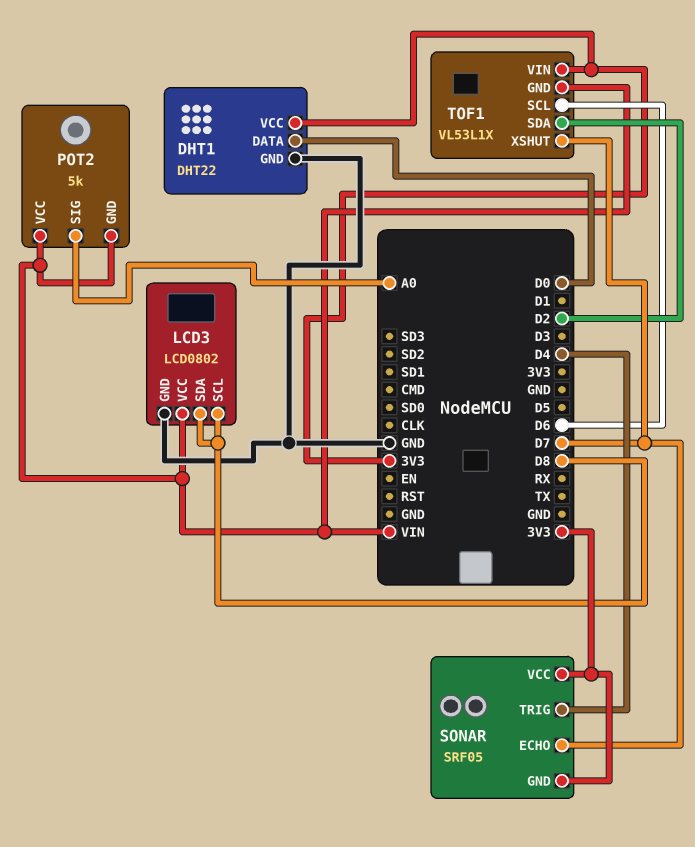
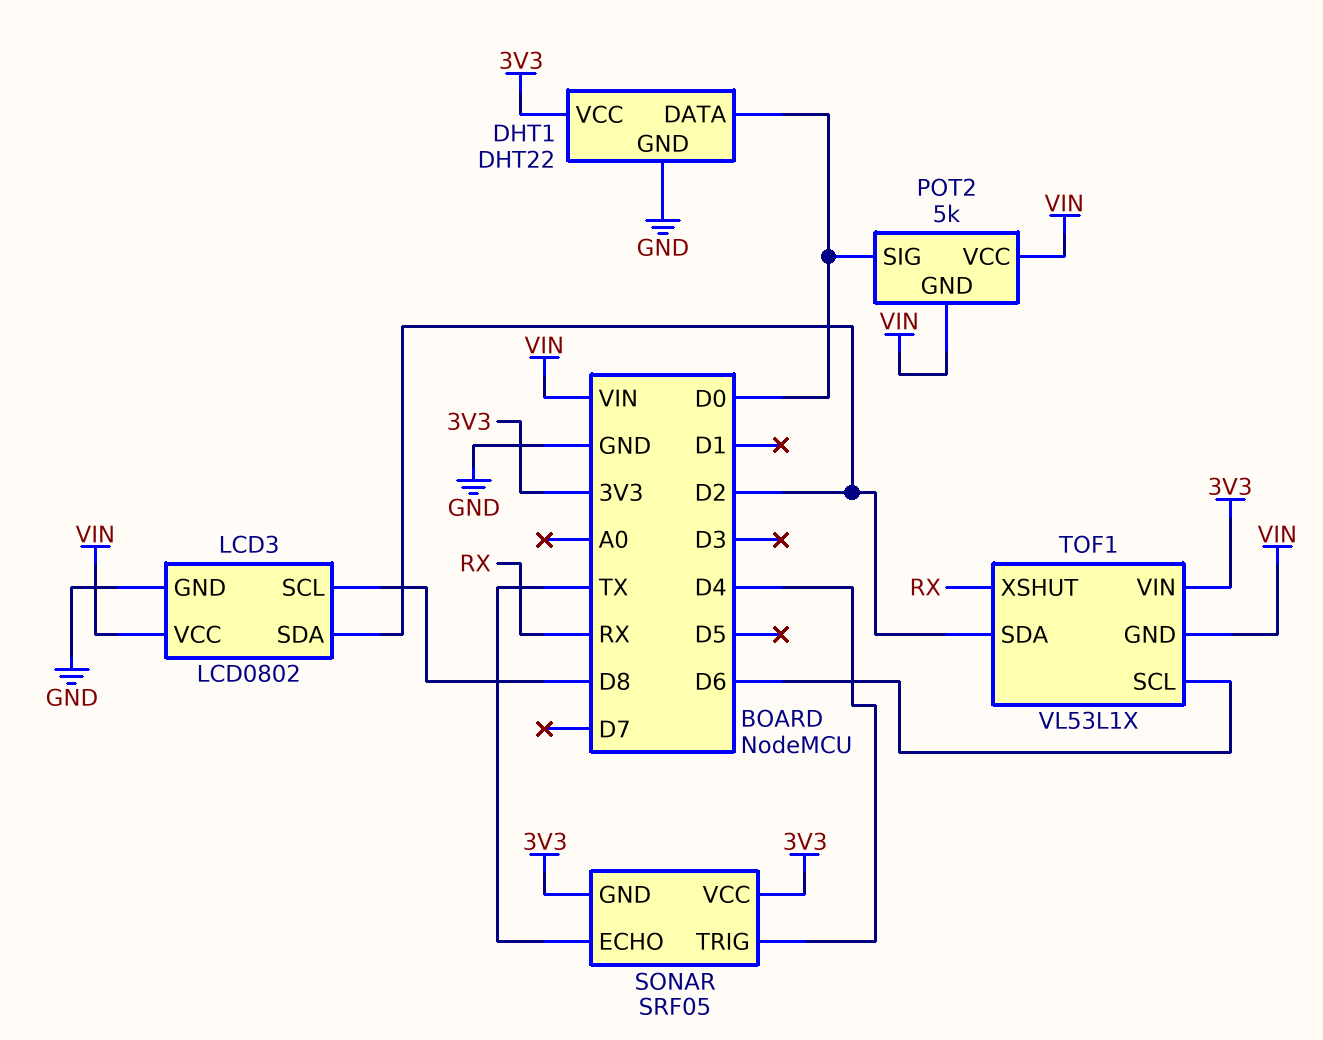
LCD3 pin SDA: D8 -> D2
POT2 pin SIG: A0 -> D0
SONAR pin ECHO: D7 -> TX
TOF1 pin XSHUT: D7 -> RX

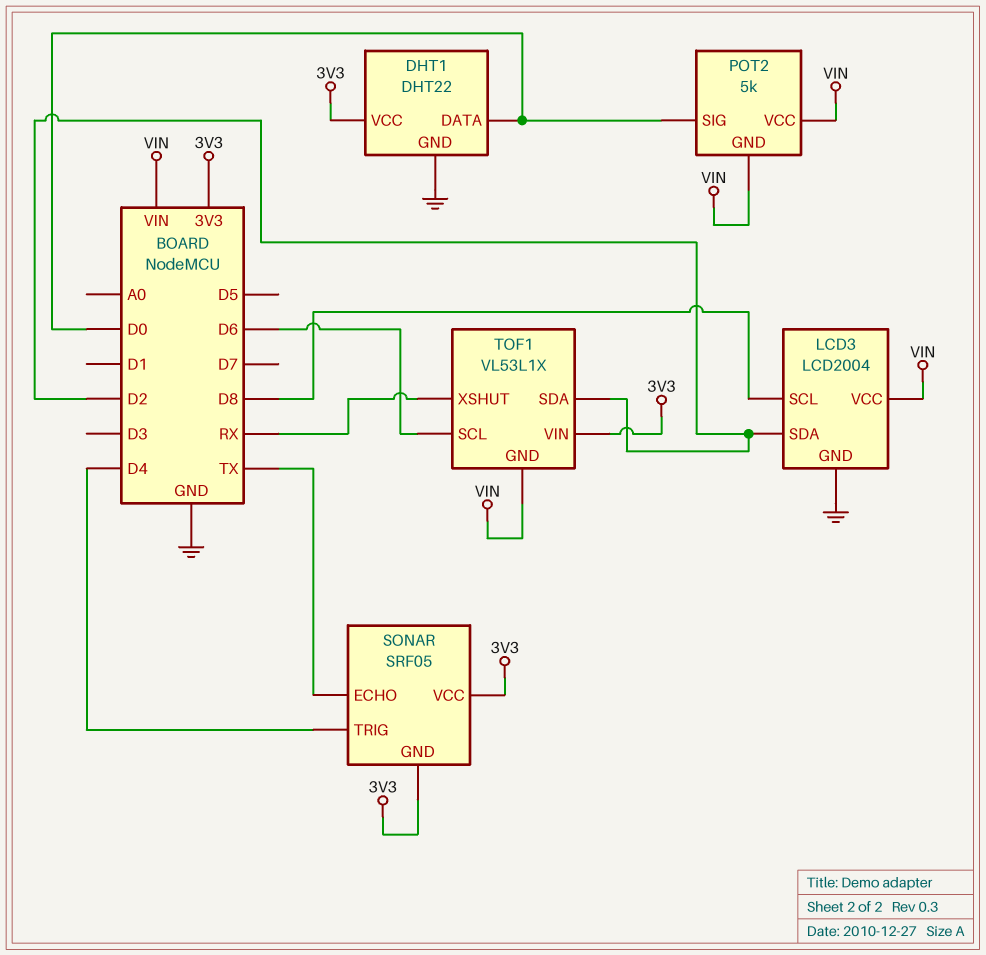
LCD3: LCD0802 -> LCD2004

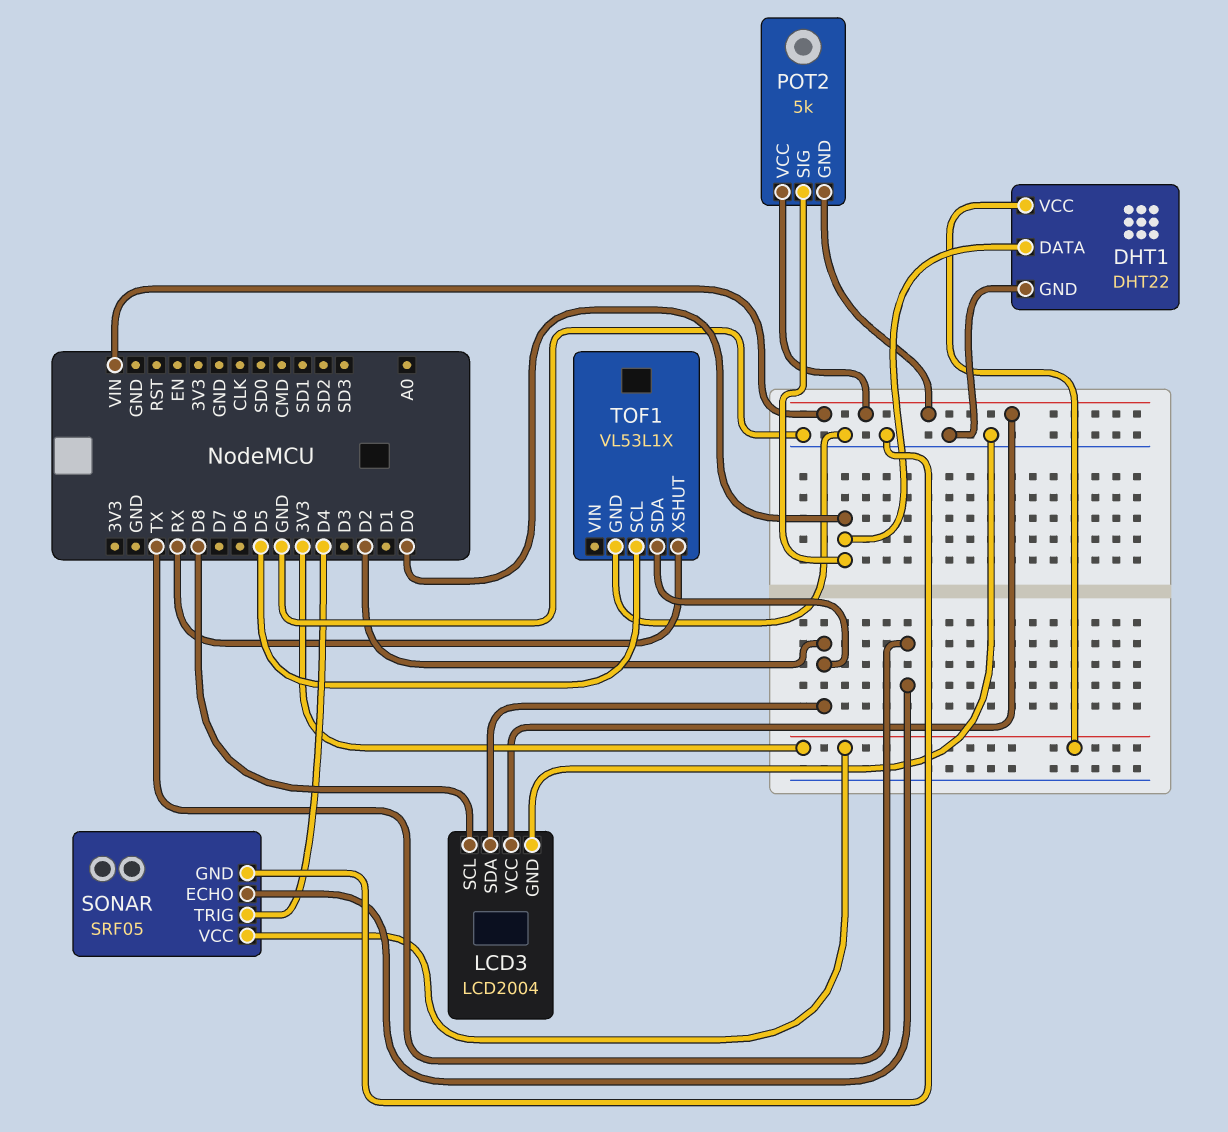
SONAR pin GND: 3V3 -> GND
TOF1 pin GND: VIN -> GND
TOF1 pin SCL: D6 -> D5
TOF1 pin VIN: 3V3 -> none

